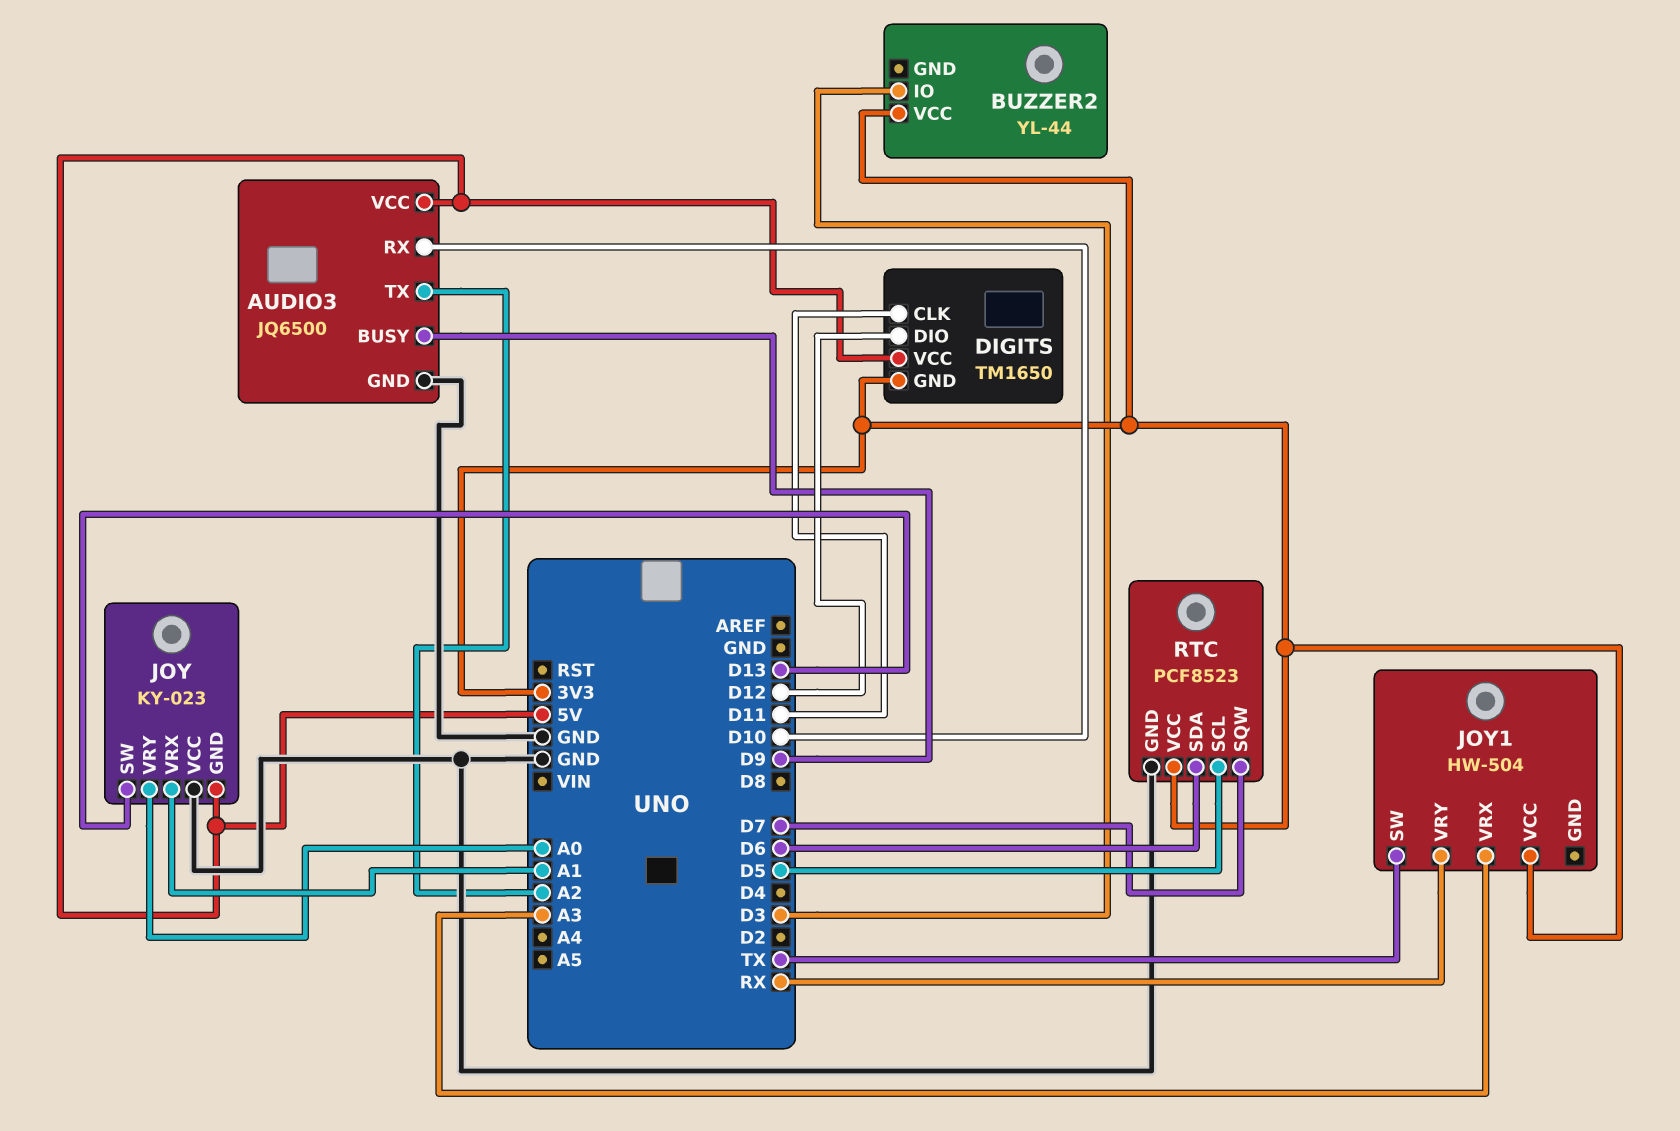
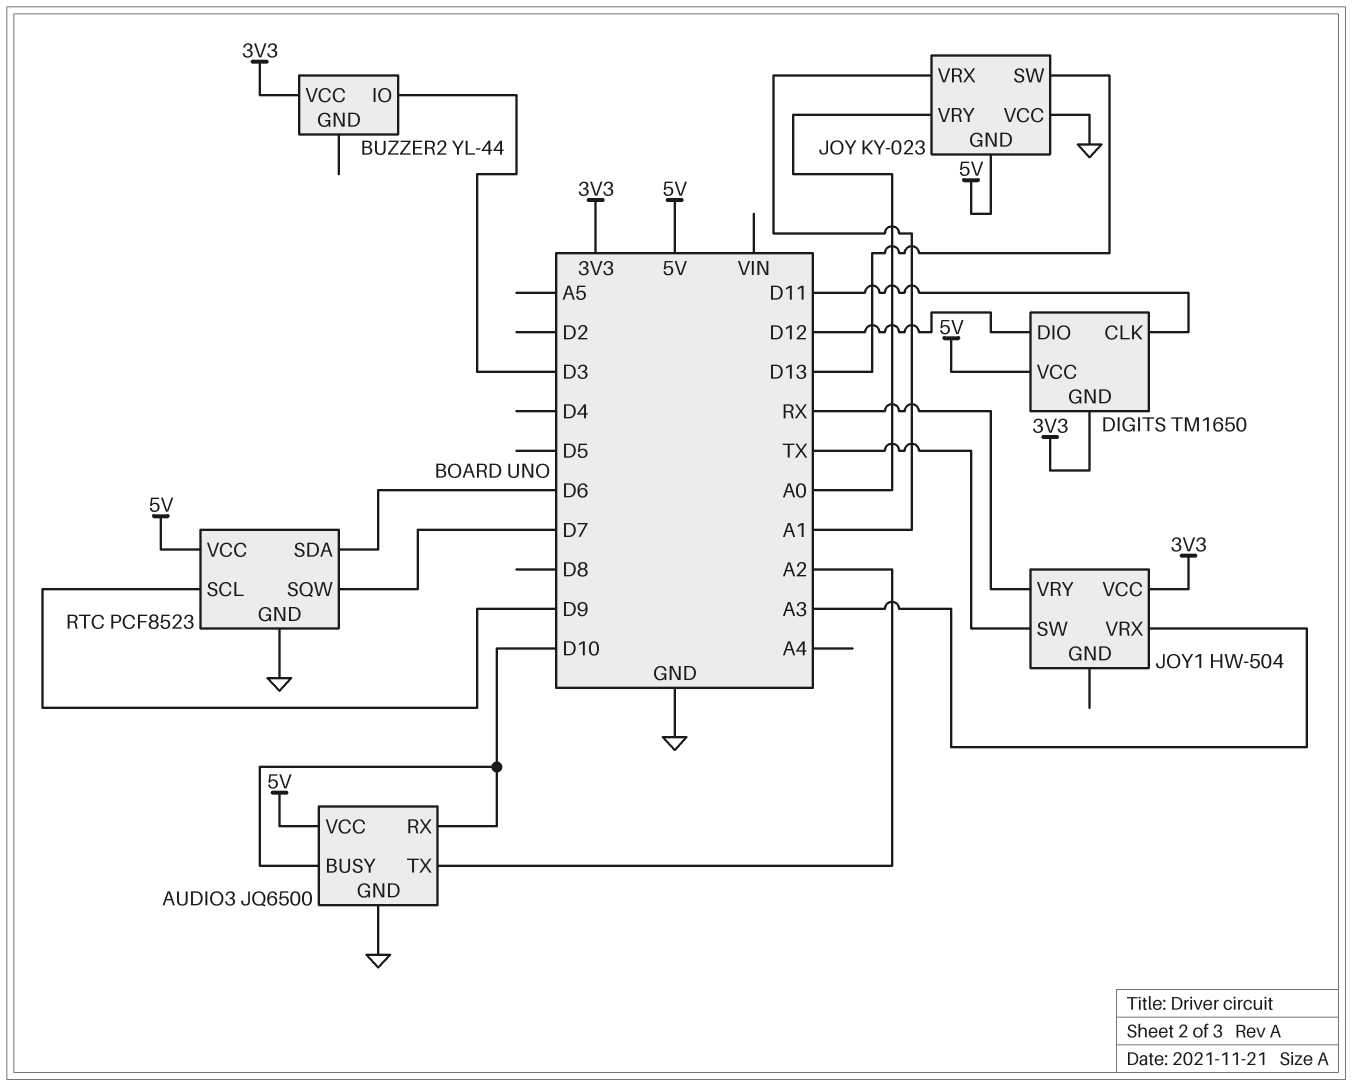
AUDIO3 pin BUSY: D9 -> D10
RTC pin SCL: D5 -> D9
RTC pin VCC: 3V3 -> 5V

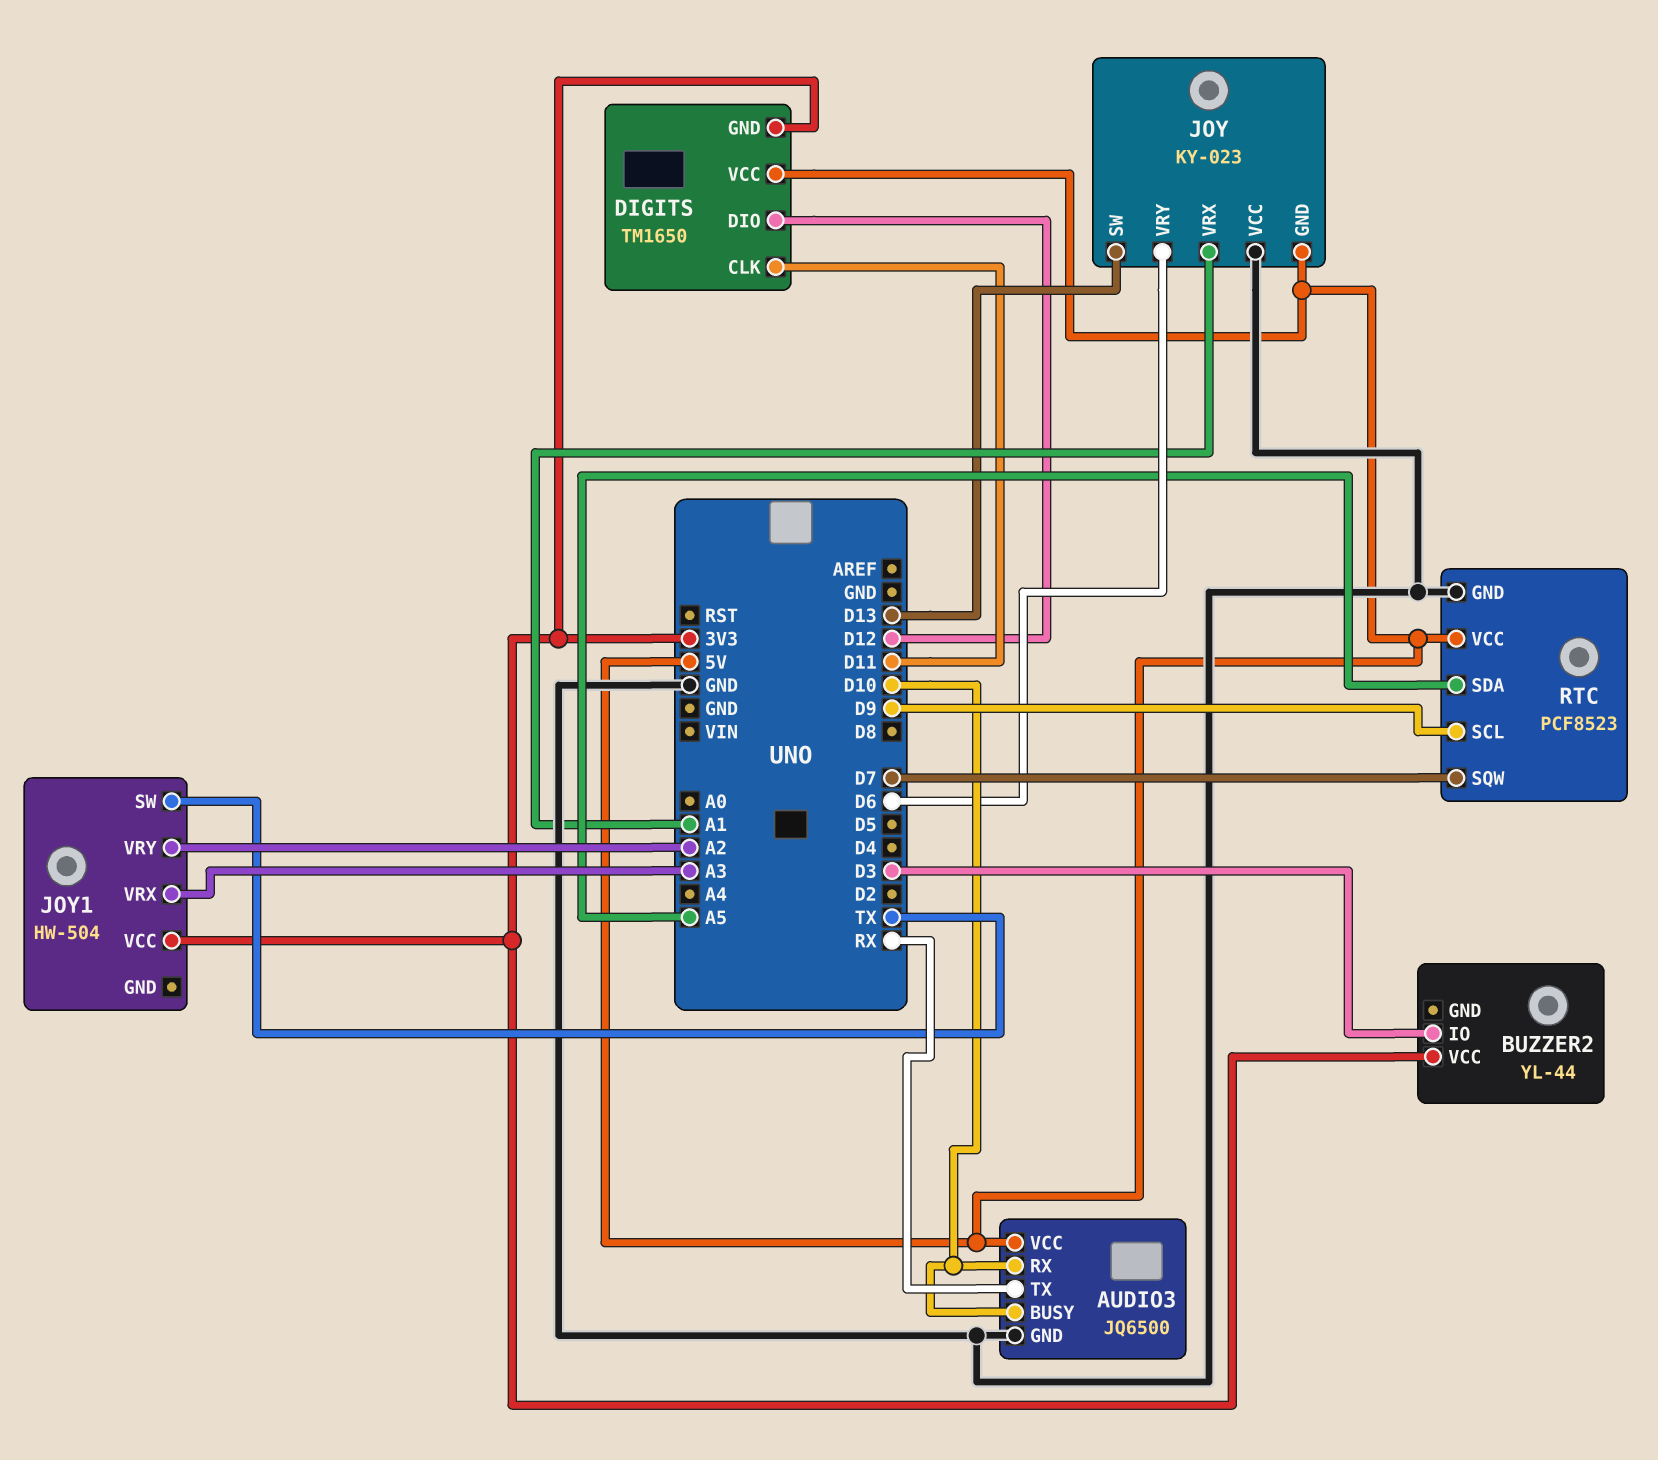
AUDIO3 pin TX: A2 -> RX
JOY pin VRY: A0 -> D6
JOY1 pin VRY: RX -> A2
RTC pin SDA: D6 -> A5

